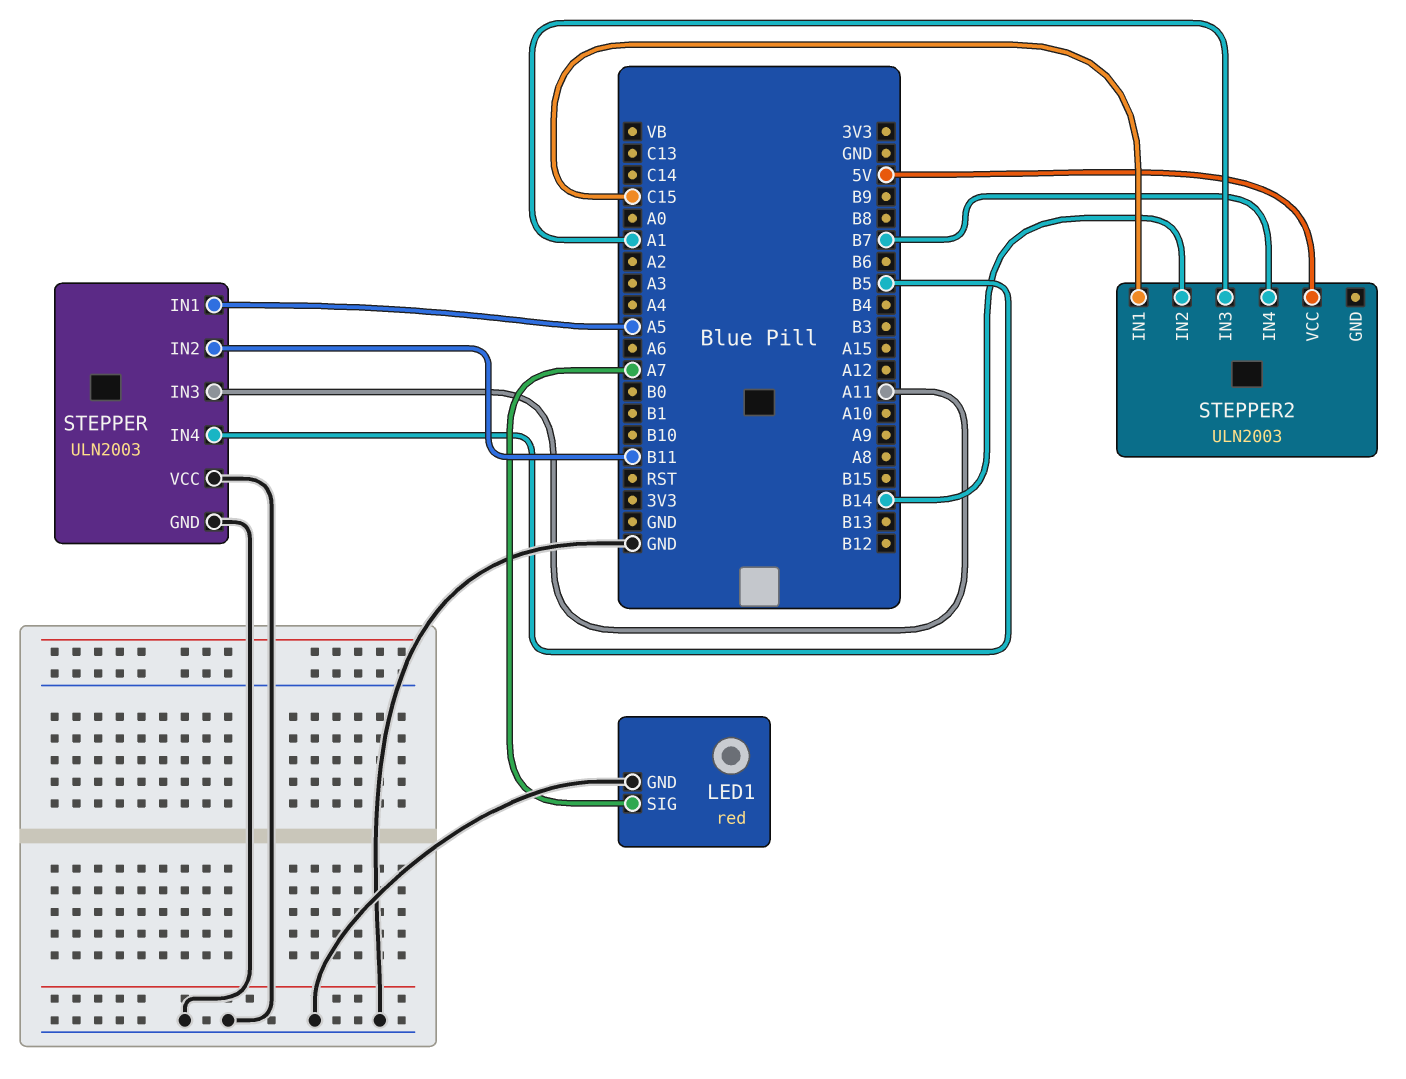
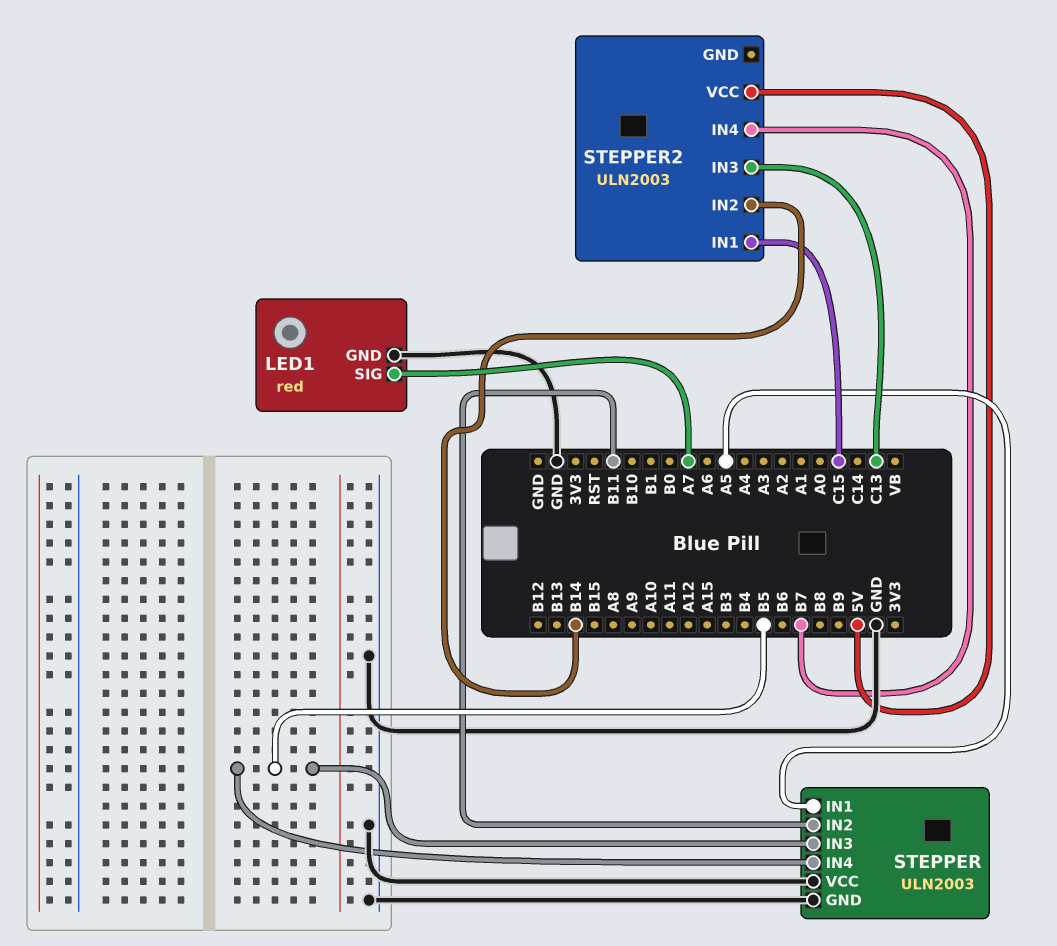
STEPPER pin IN3: A11 -> B5
STEPPER2 pin IN3: A1 -> C13

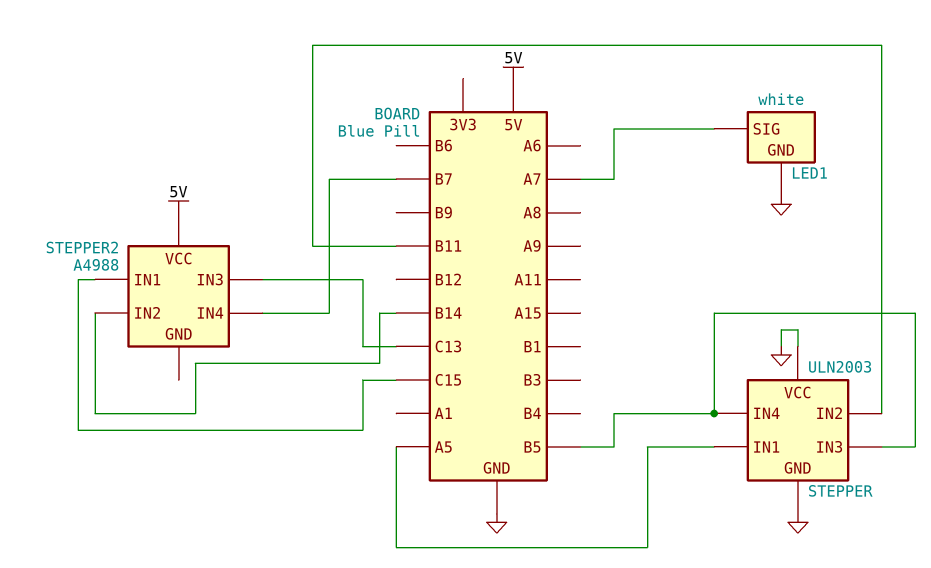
LED1: red -> white
STEPPER2: ULN2003 -> A4988

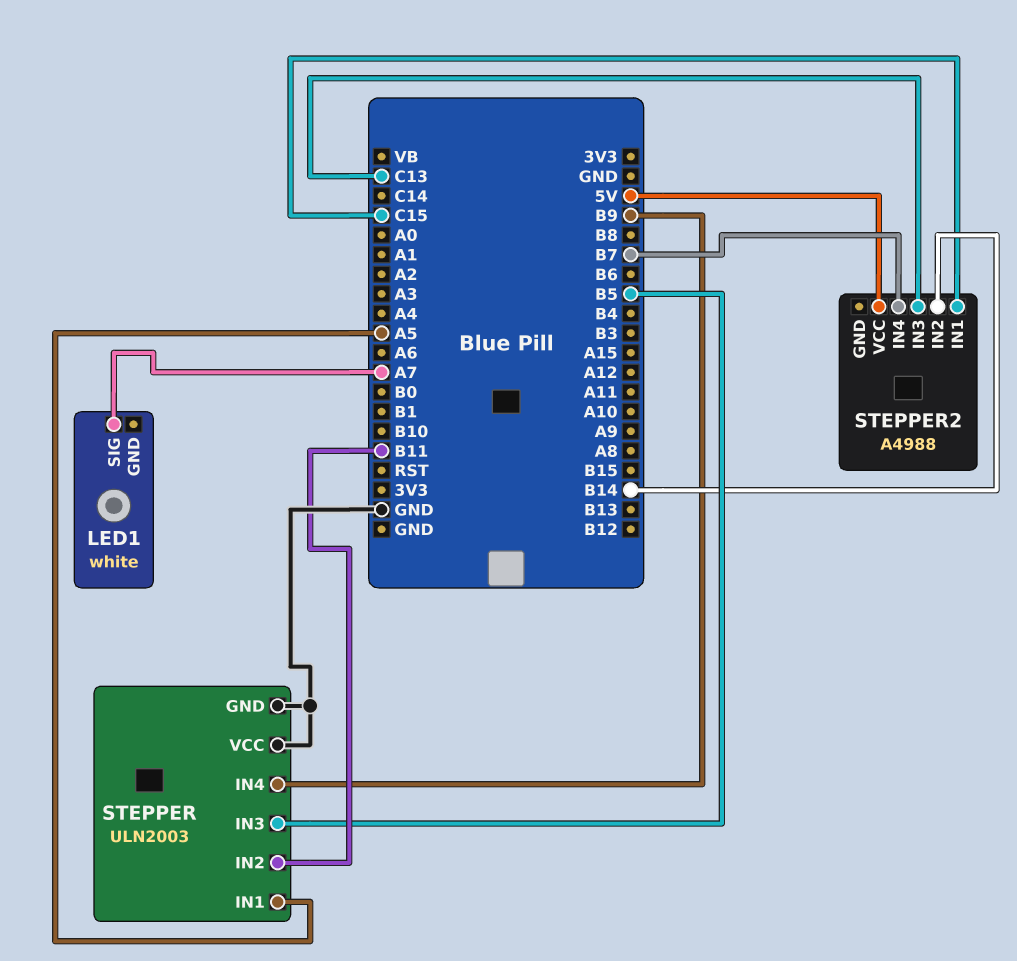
LED1 pin GND: GND -> none
STEPPER pin IN4: B5 -> B9

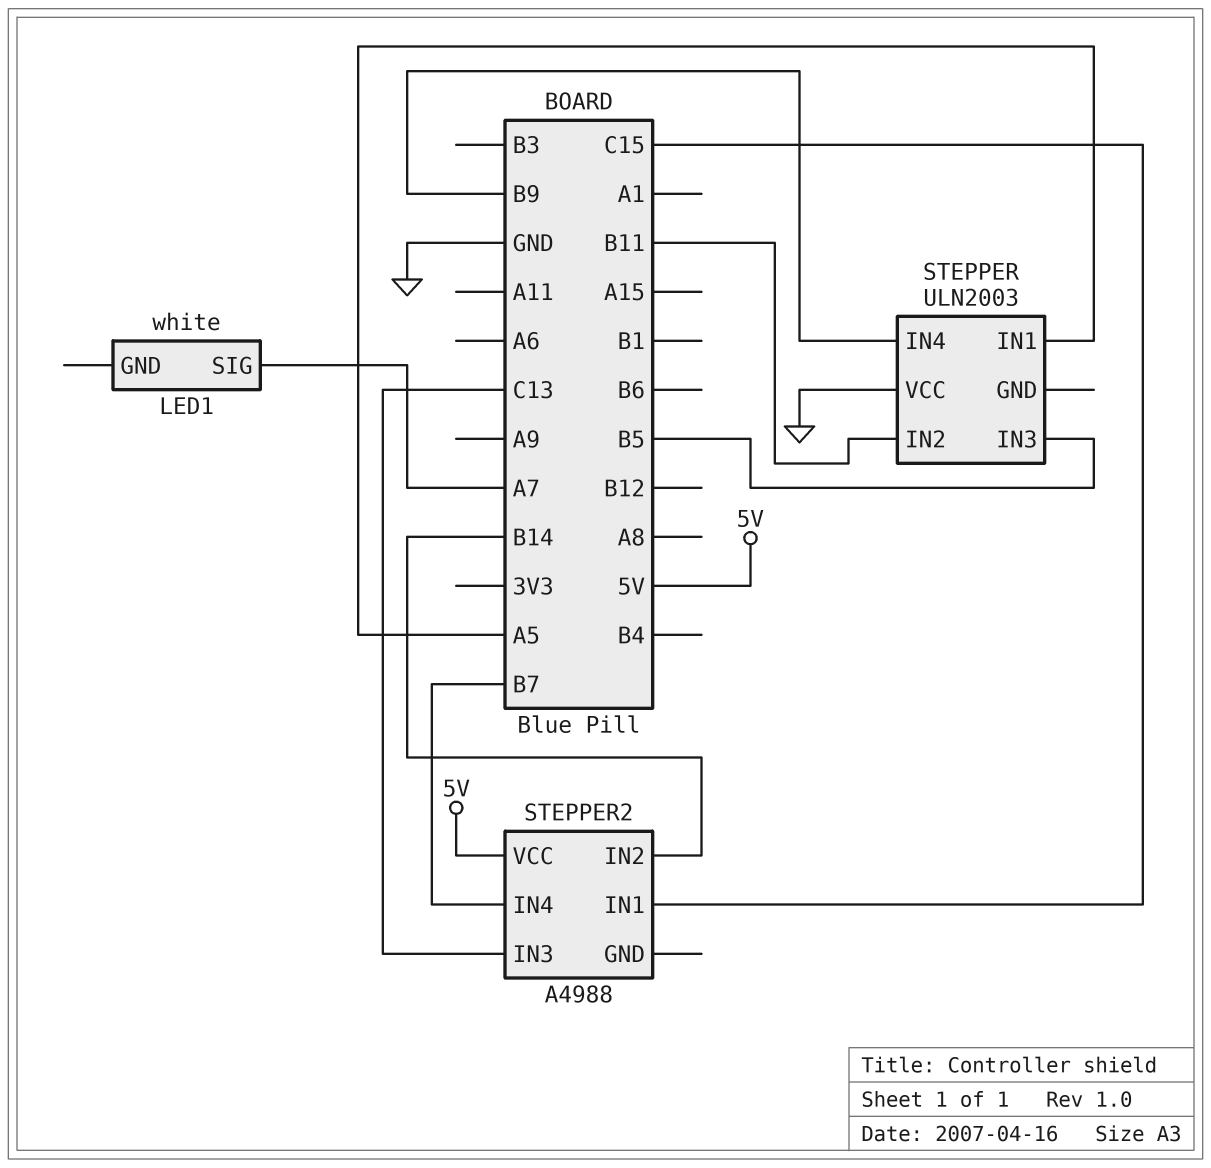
STEPPER pin GND: GND -> none

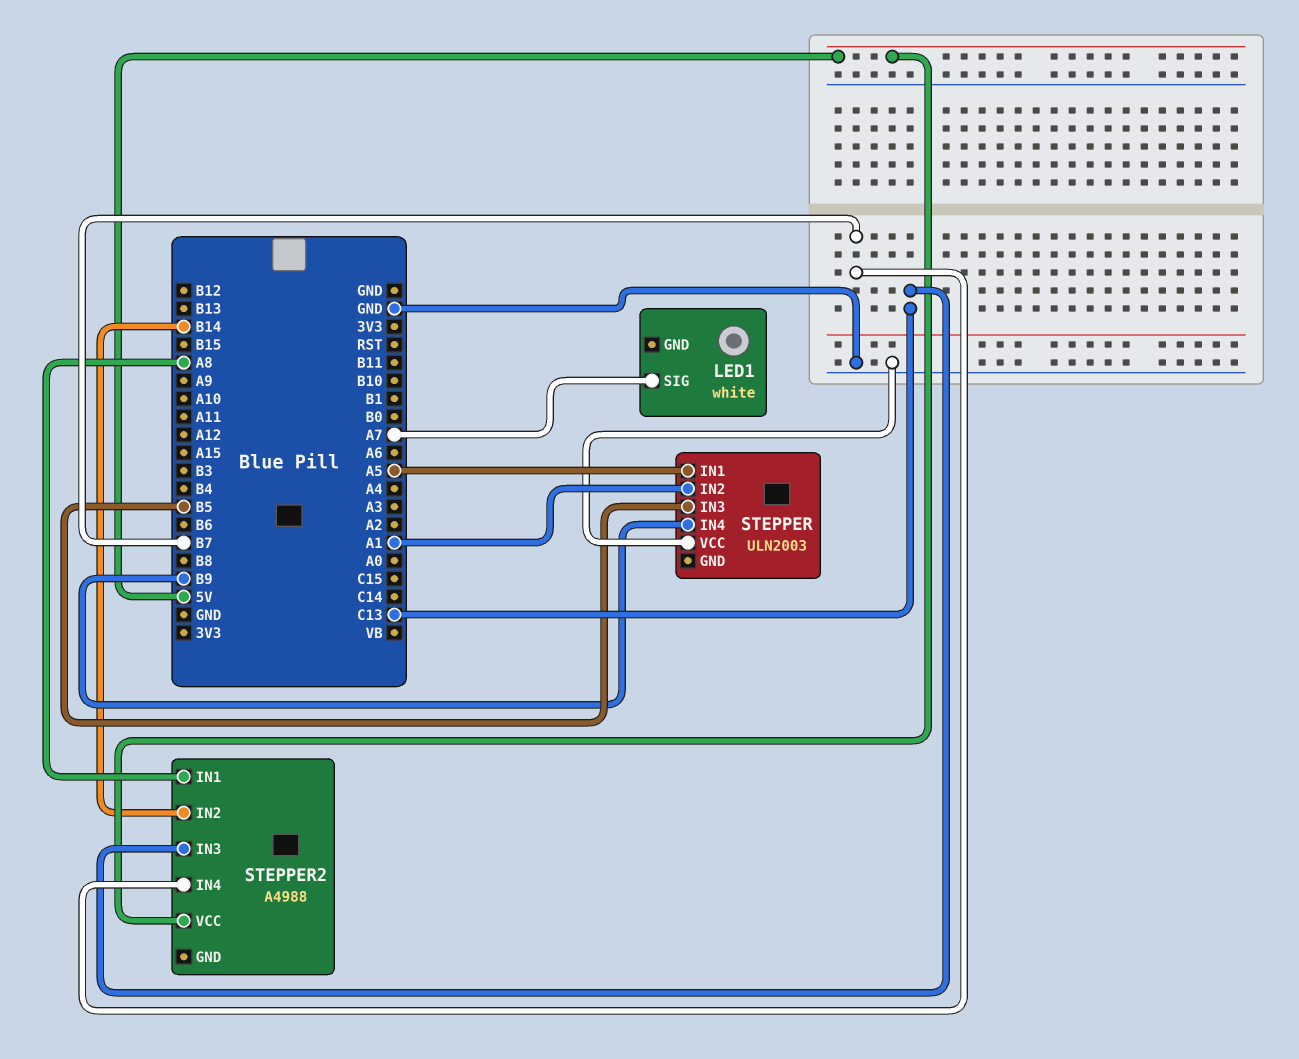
STEPPER pin IN2: B11 -> A1
STEPPER2 pin IN1: C15 -> A8

